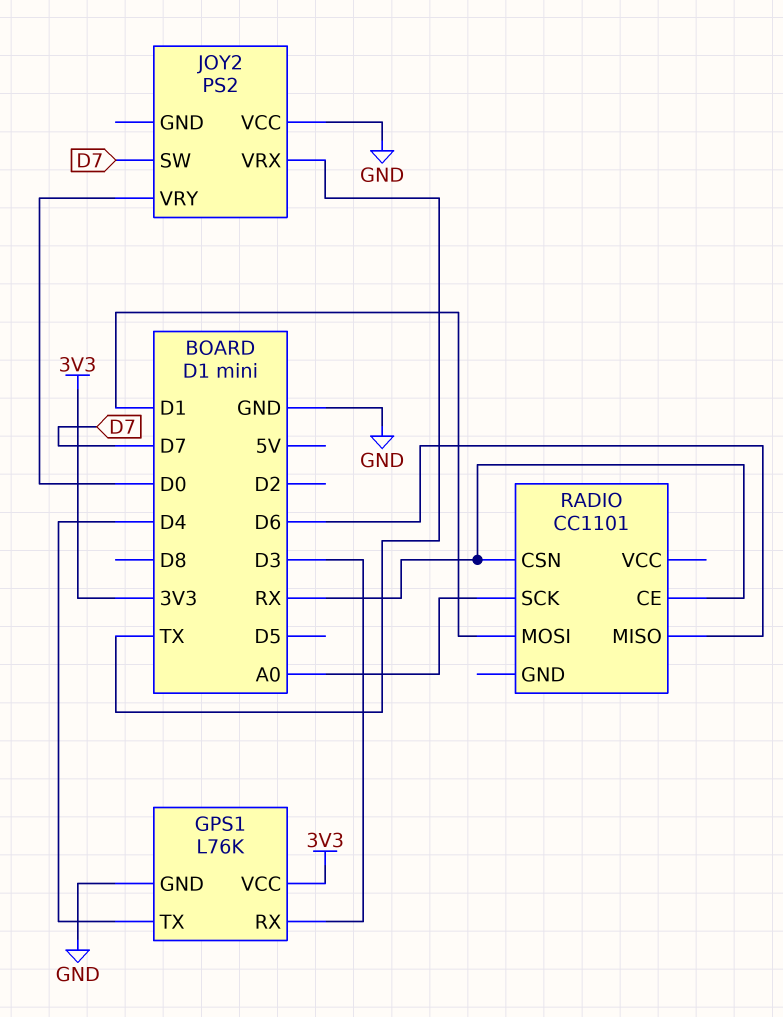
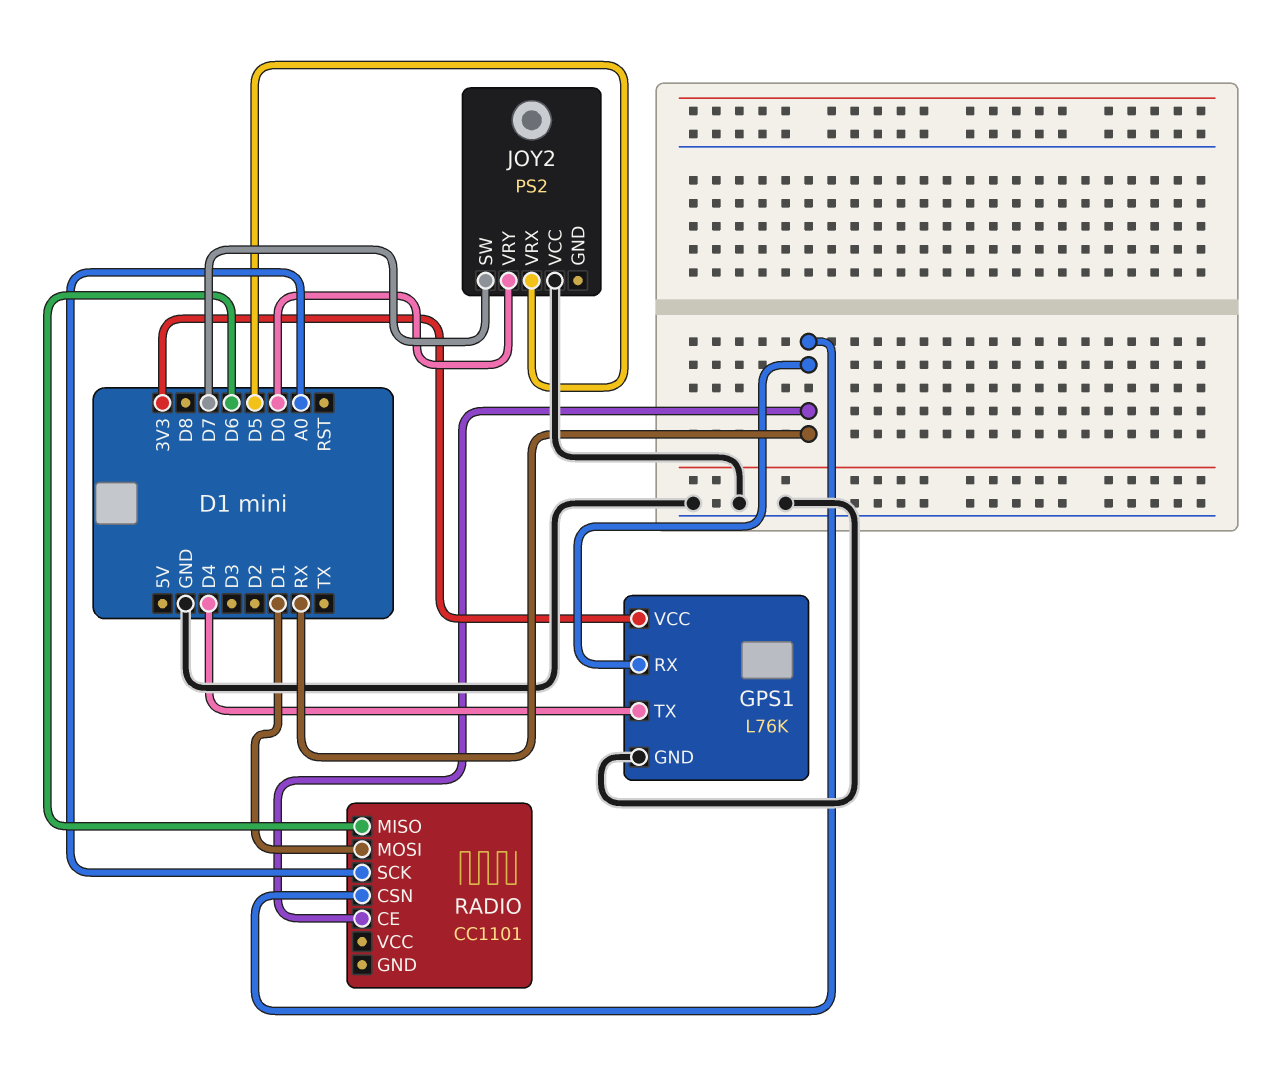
GPS1 pin RX: D3 -> RX
JOY2 pin VRX: TX -> D5

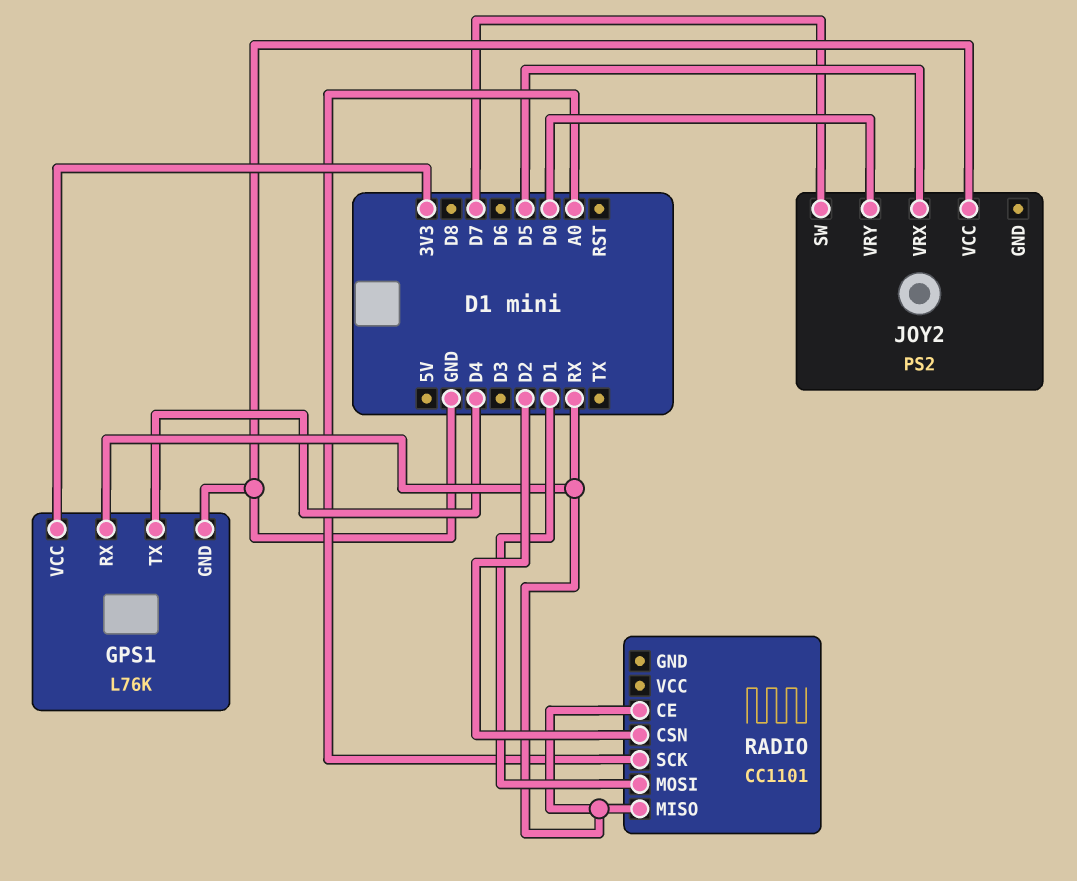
RADIO pin CSN: RX -> D2
RADIO pin MISO: D6 -> RX

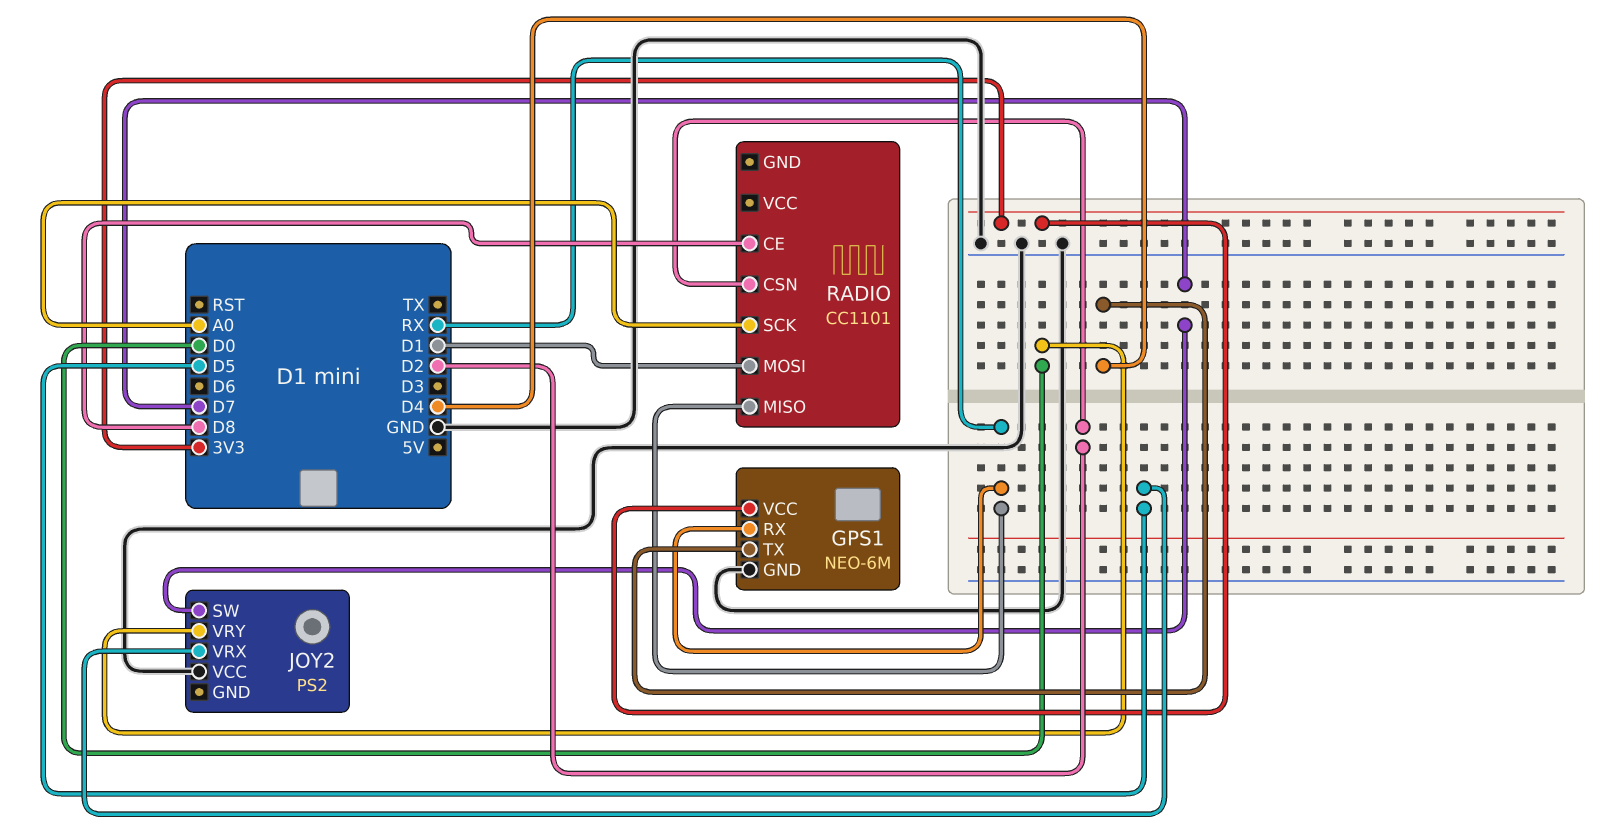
GPS1: L76K -> NEO-6M
RADIO pin CE: RX -> D8

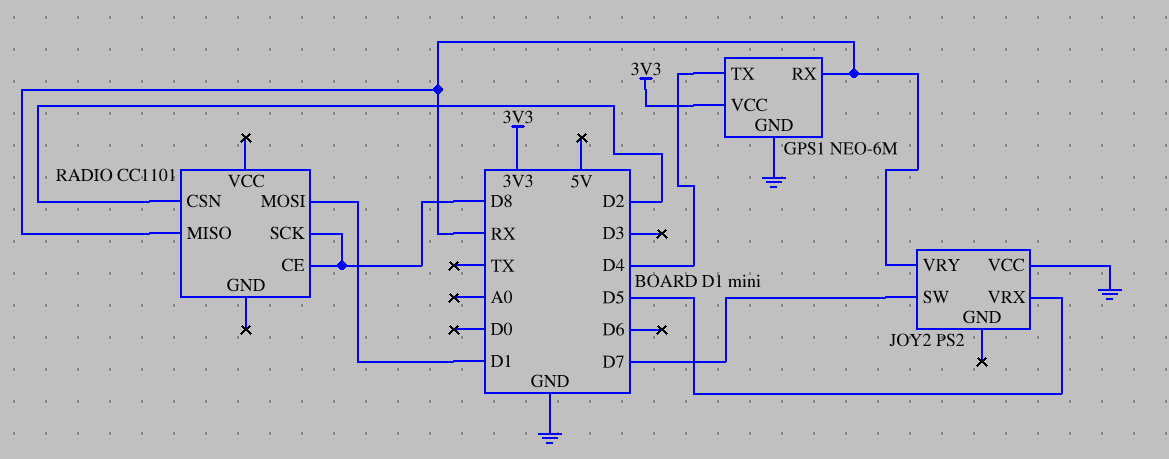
JOY2 pin VRY: D0 -> RX
RADIO pin SCK: A0 -> D8

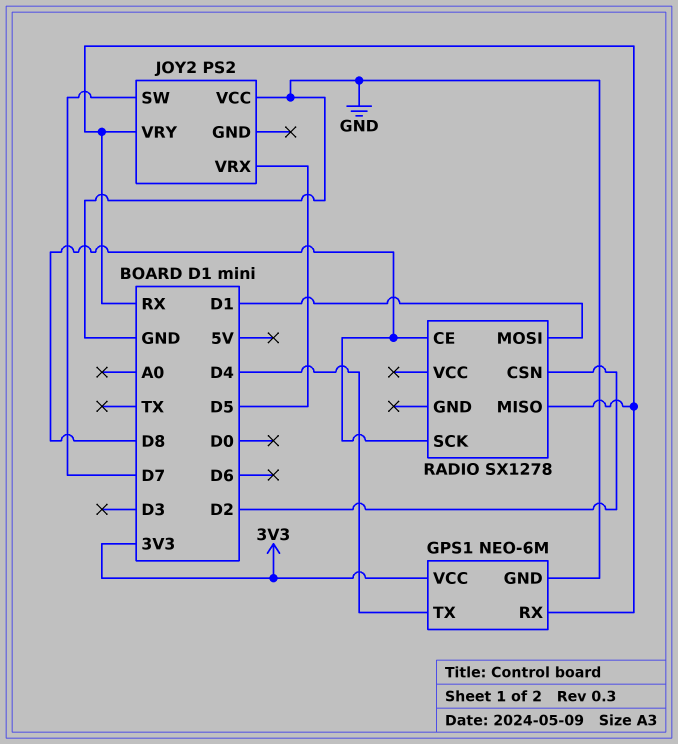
RADIO: CC1101 -> SX1278

